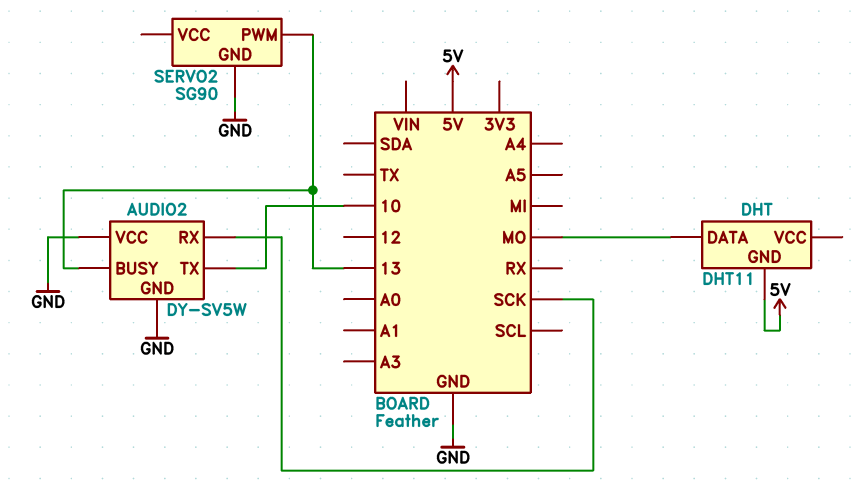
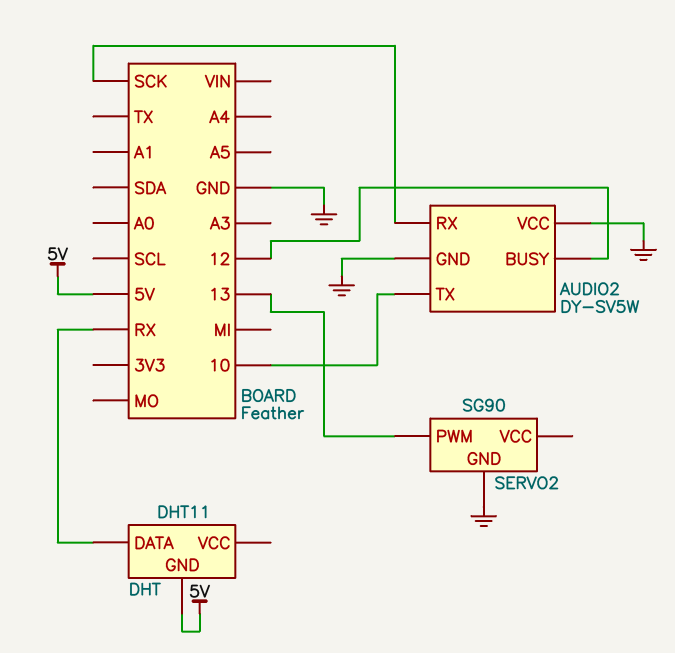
AUDIO2 pin BUSY: 13 -> 12
DHT pin DATA: MO -> RX

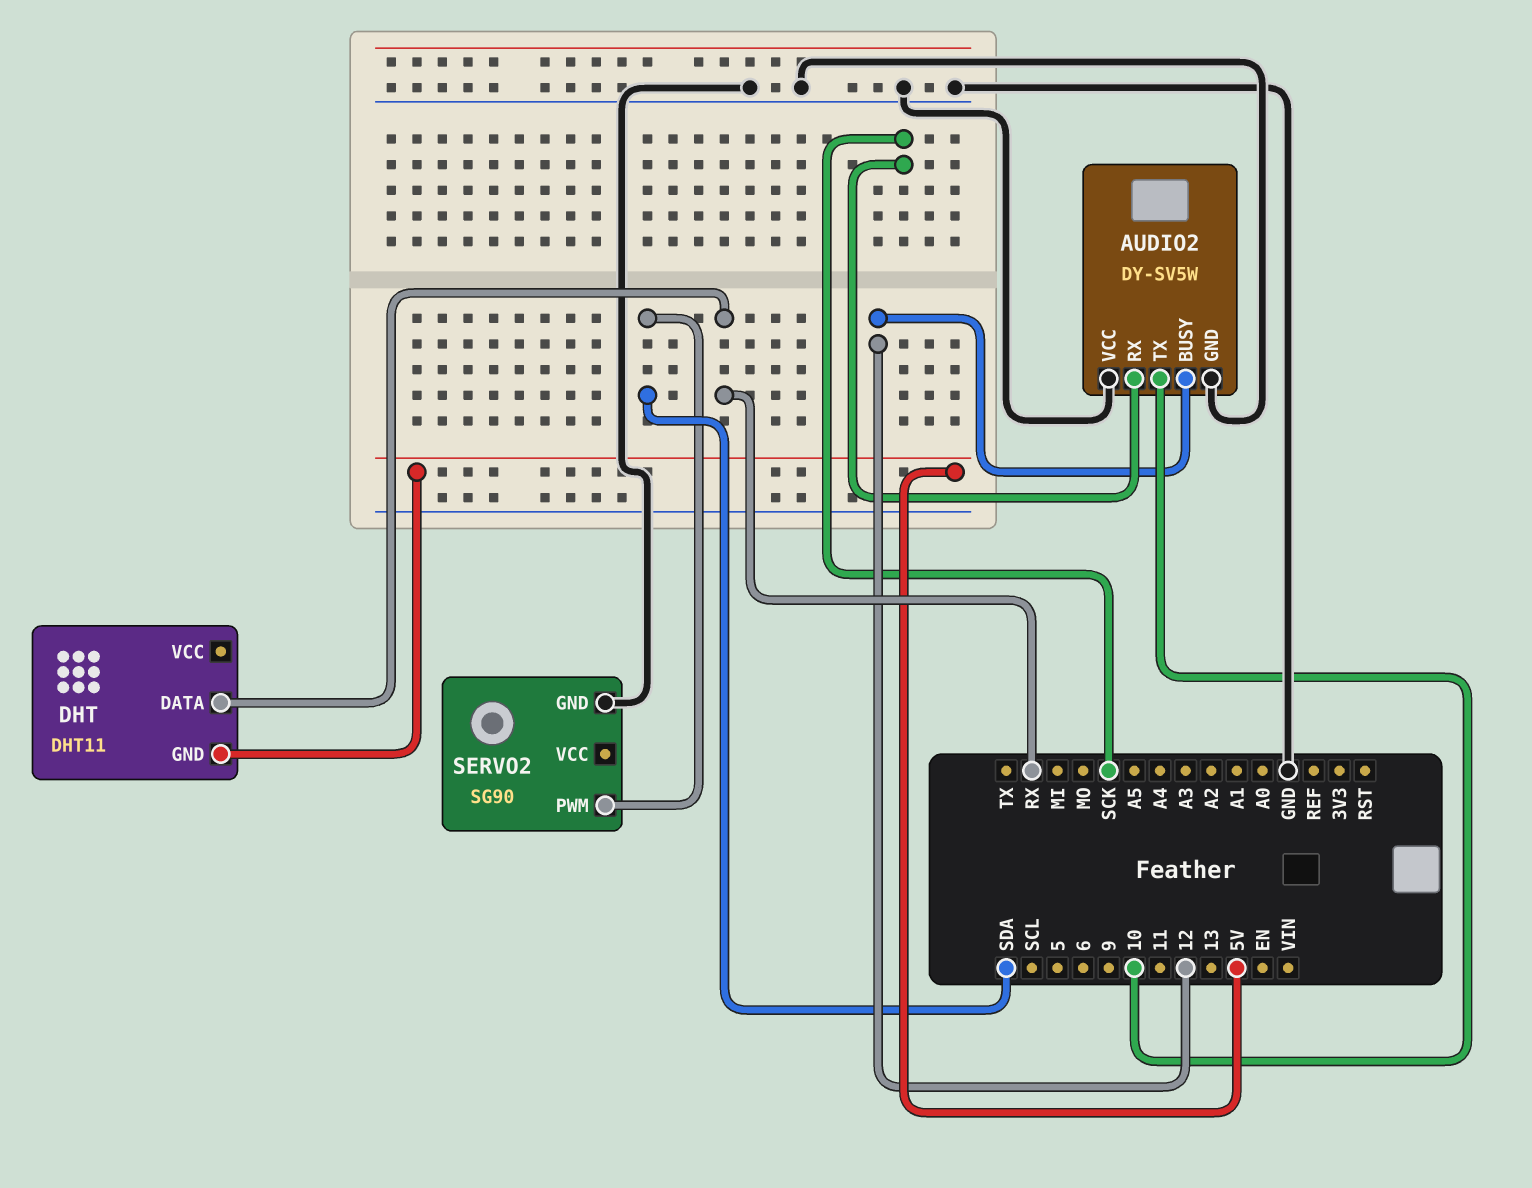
SERVO2 pin PWM: 13 -> SDA

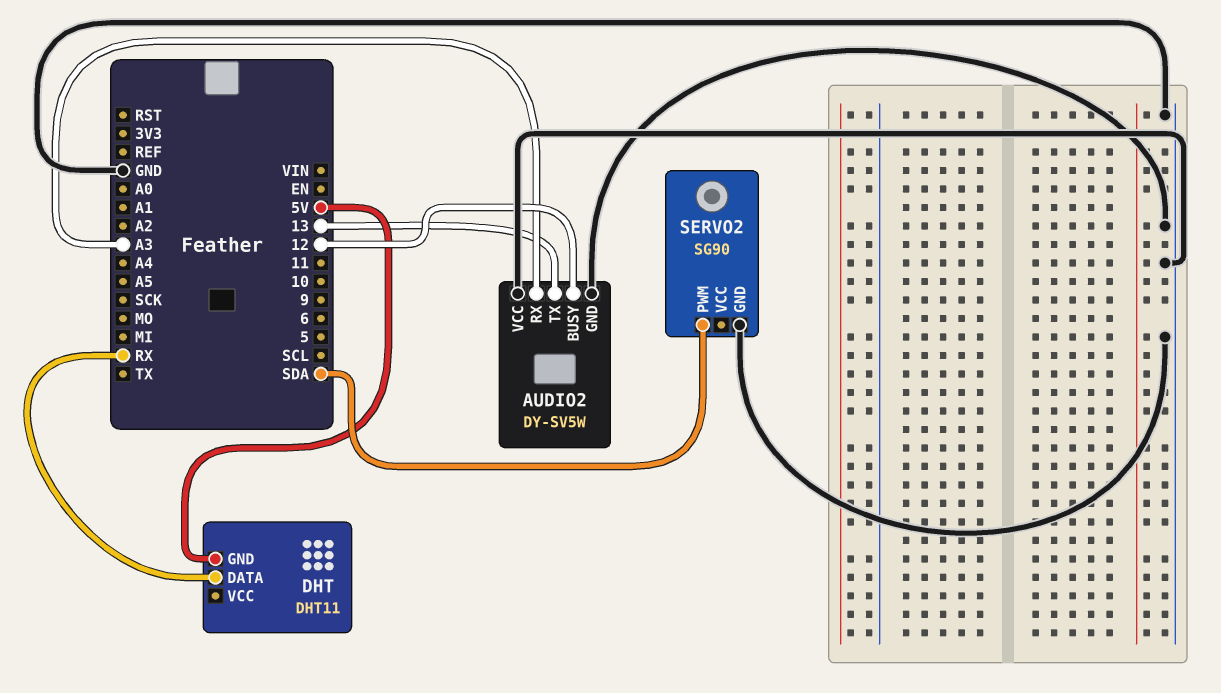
AUDIO2 pin RX: SCK -> A3
AUDIO2 pin TX: 10 -> 13

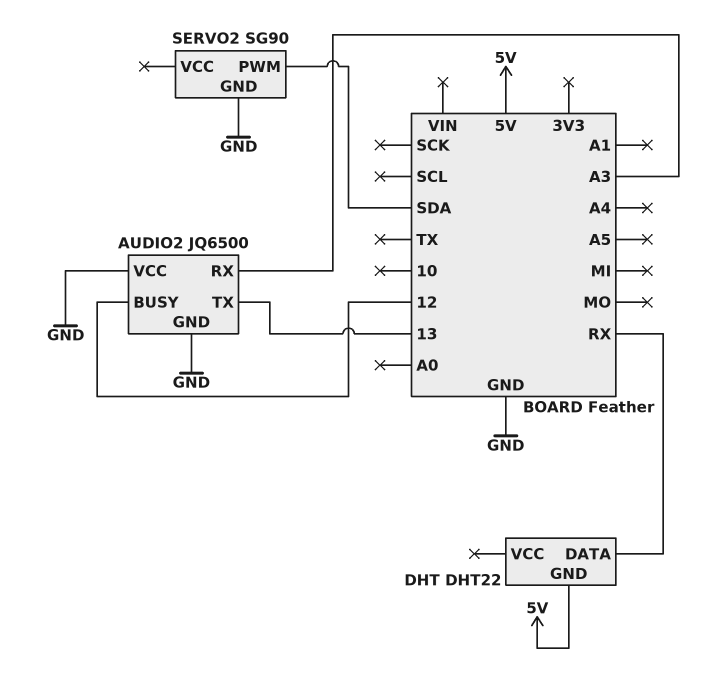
AUDIO2: DY-SV5W -> JQ6500
DHT: DHT11 -> DHT22

